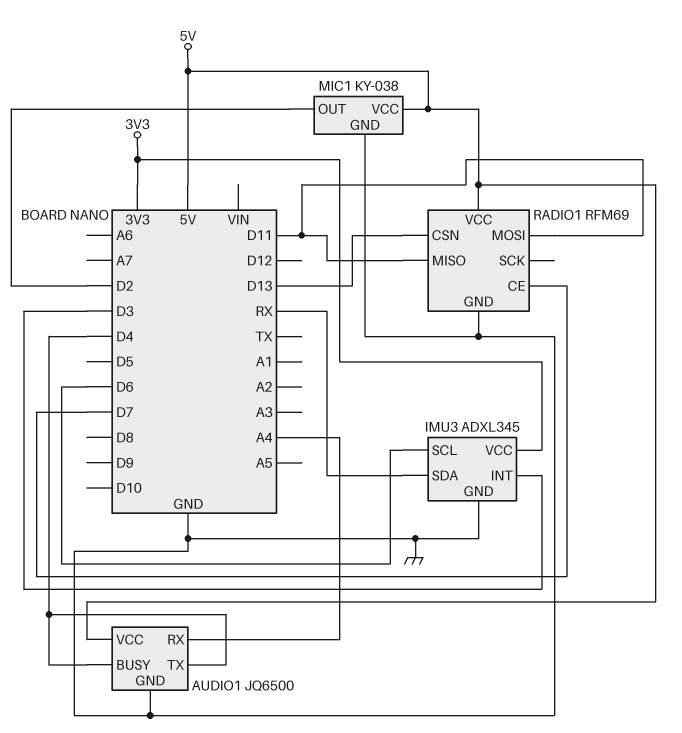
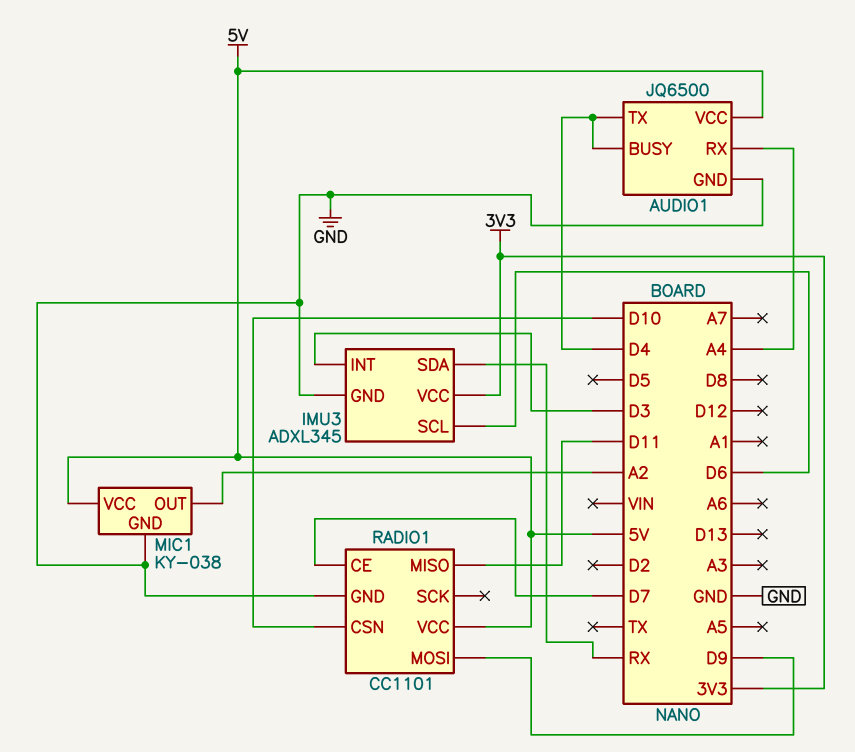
MIC1 pin OUT: D2 -> A2
RADIO1: RFM69 -> CC1101
RADIO1 pin CSN: D13 -> D10
RADIO1 pin MOSI: D11 -> D9

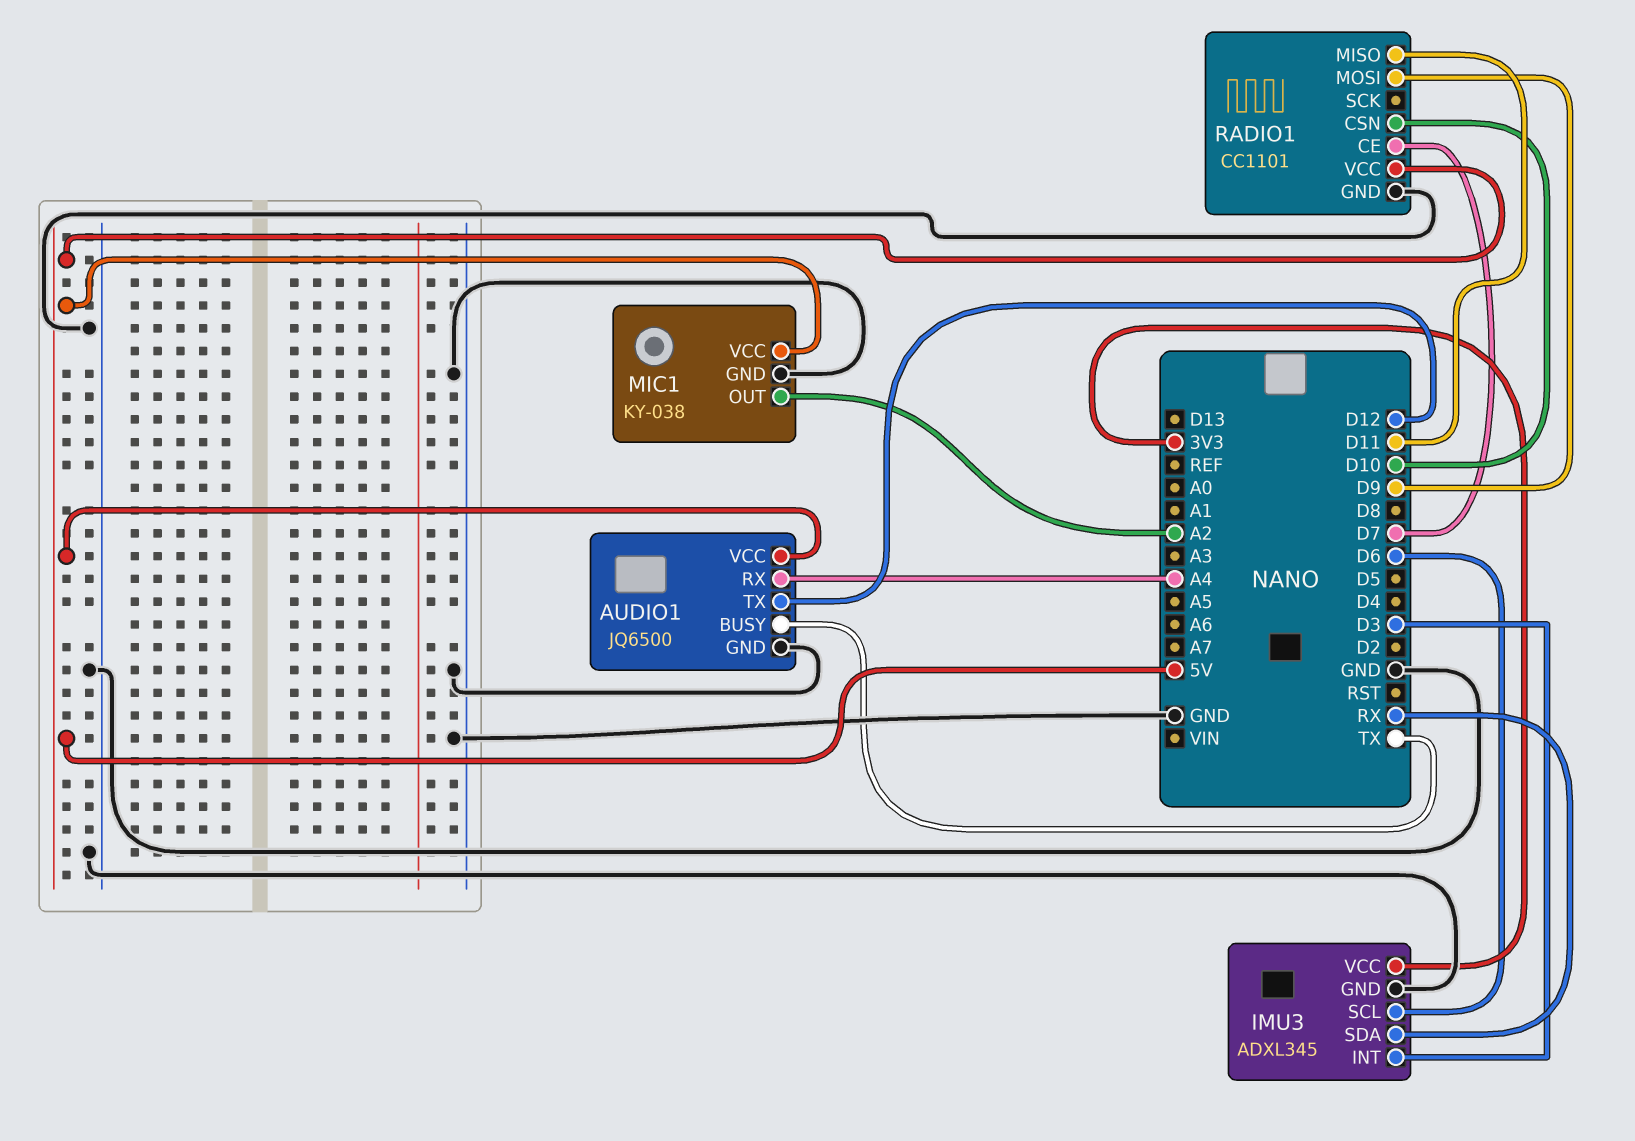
AUDIO1 pin BUSY: D4 -> TX
AUDIO1 pin TX: D4 -> D12

